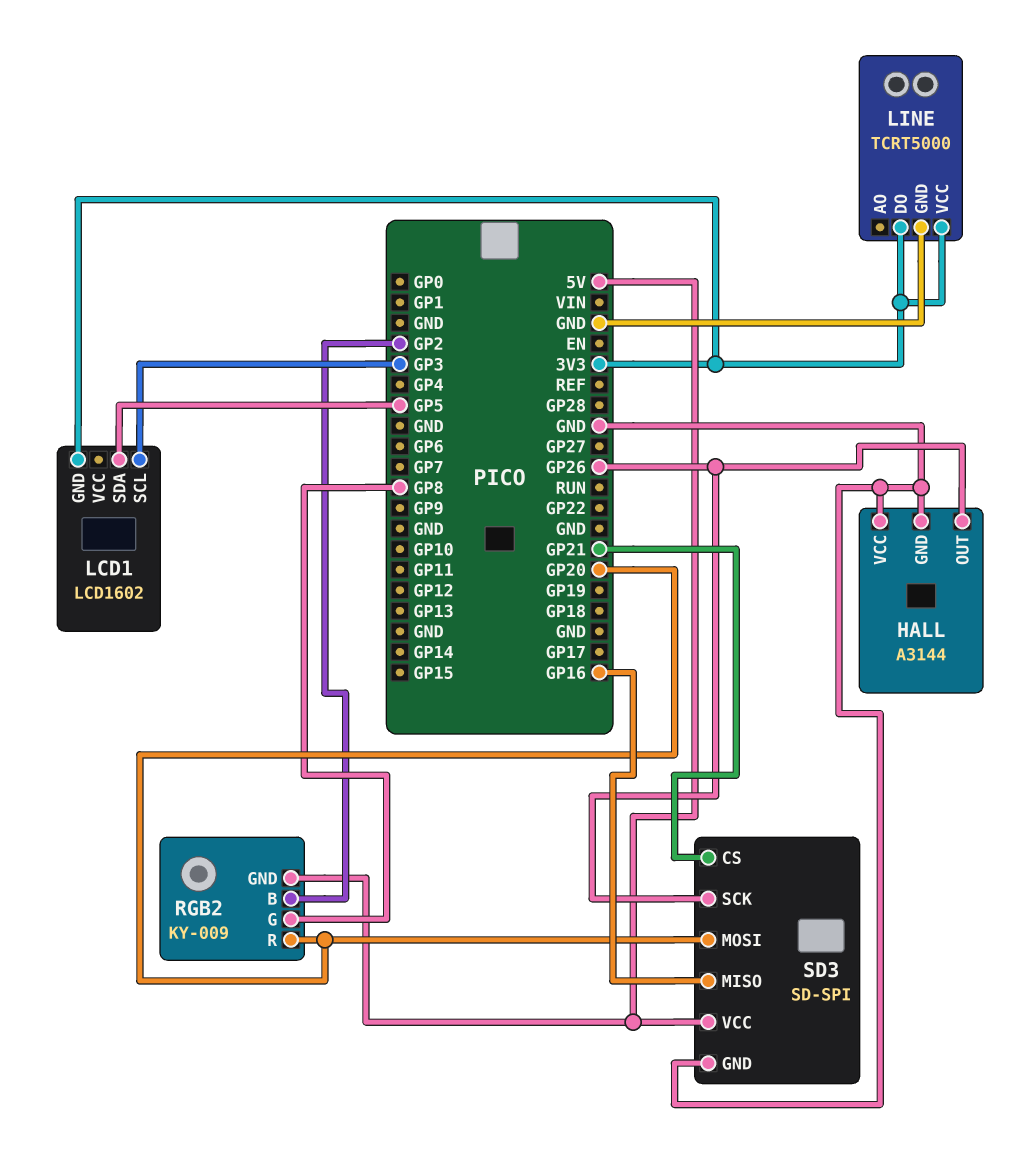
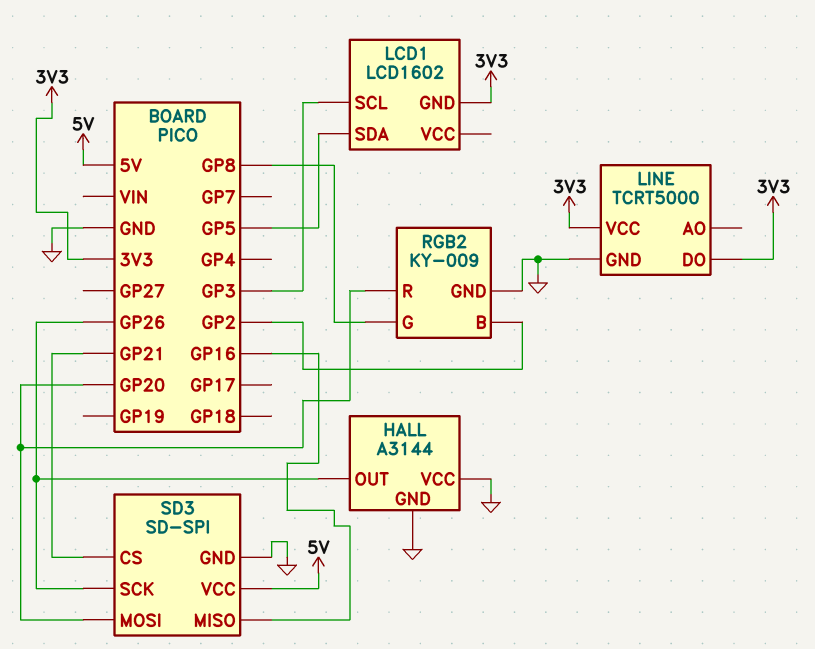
RGB2 pin GND: 5V -> GND

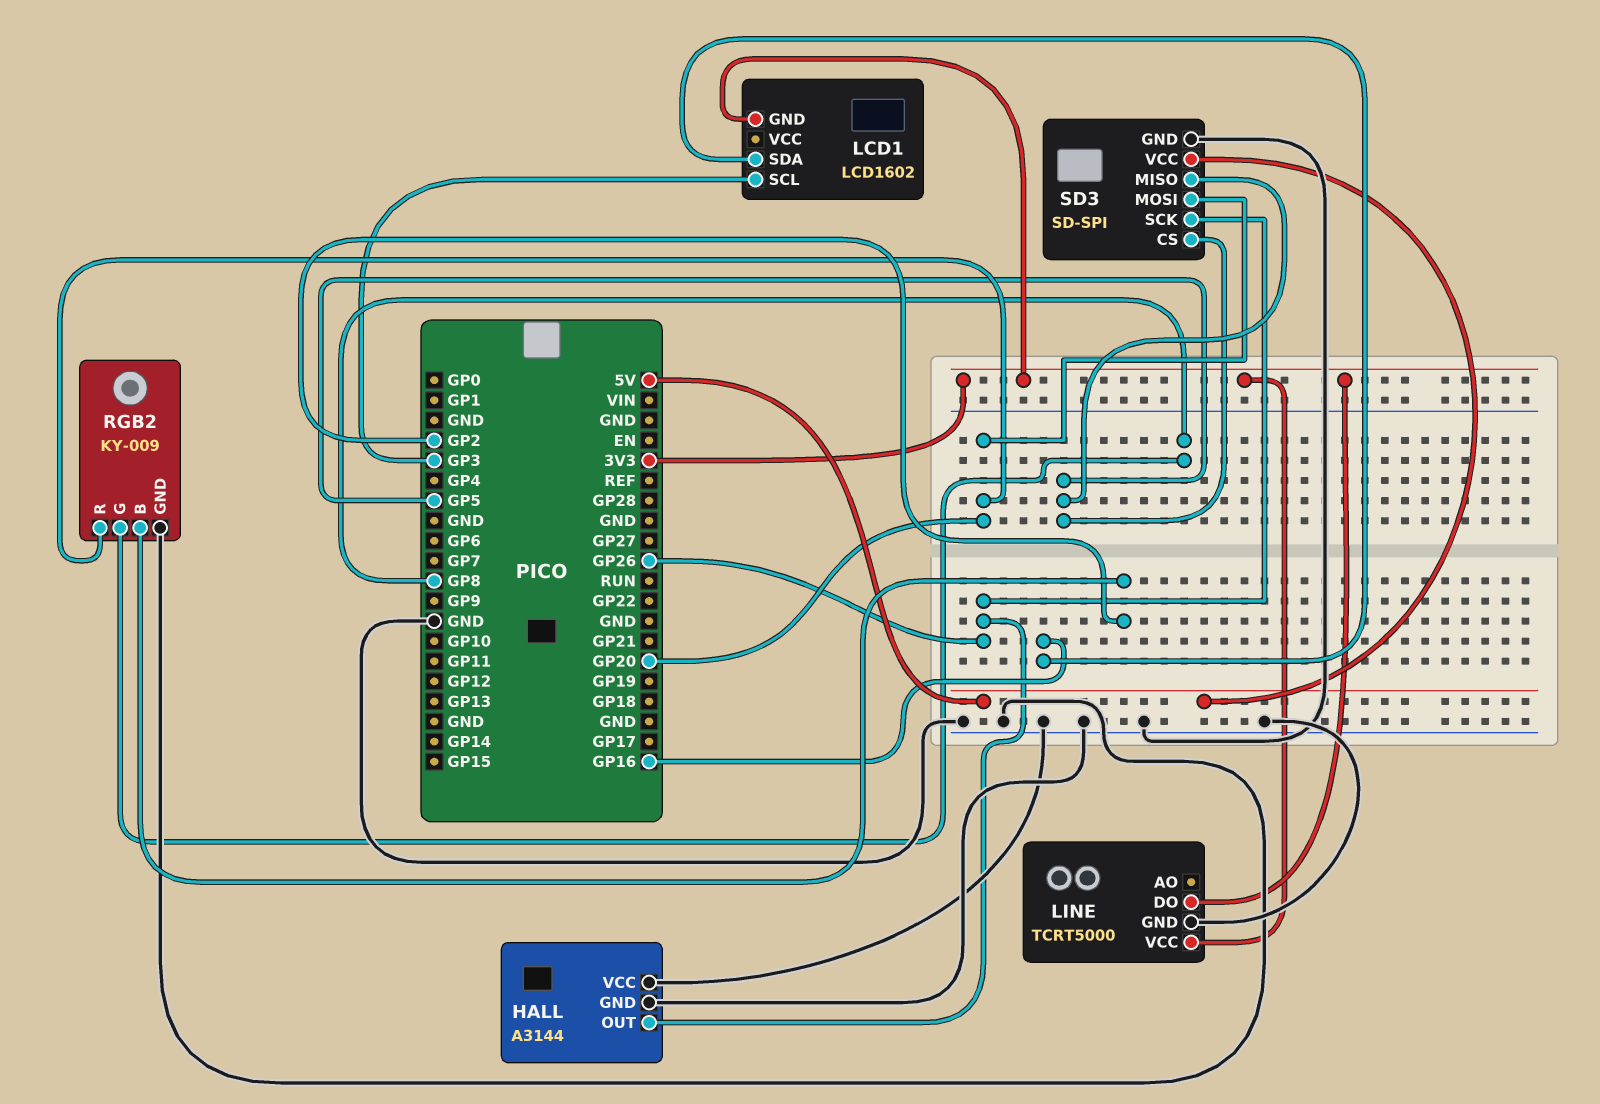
LCD1 pin SDA: GP5 -> GP16
SD3 pin CS: GP21 -> GP5
SD3 pin MISO: GP16 -> GP5

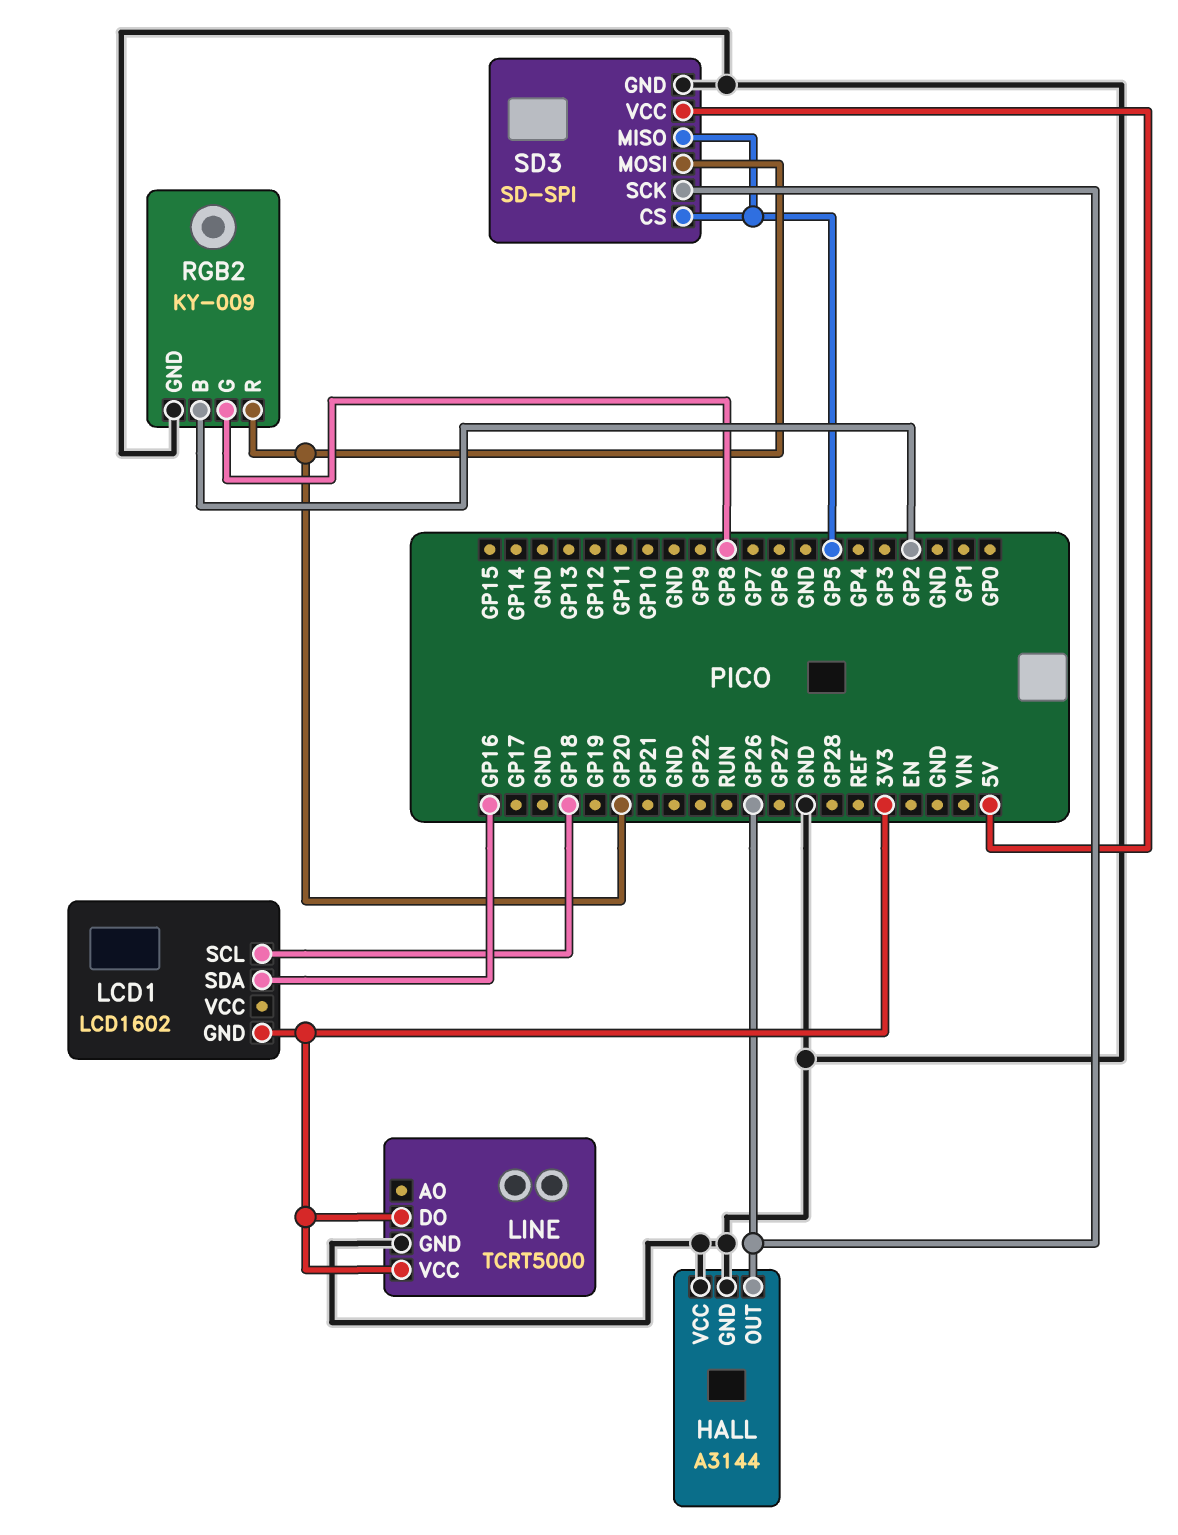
LCD1 pin SCL: GP3 -> GP18

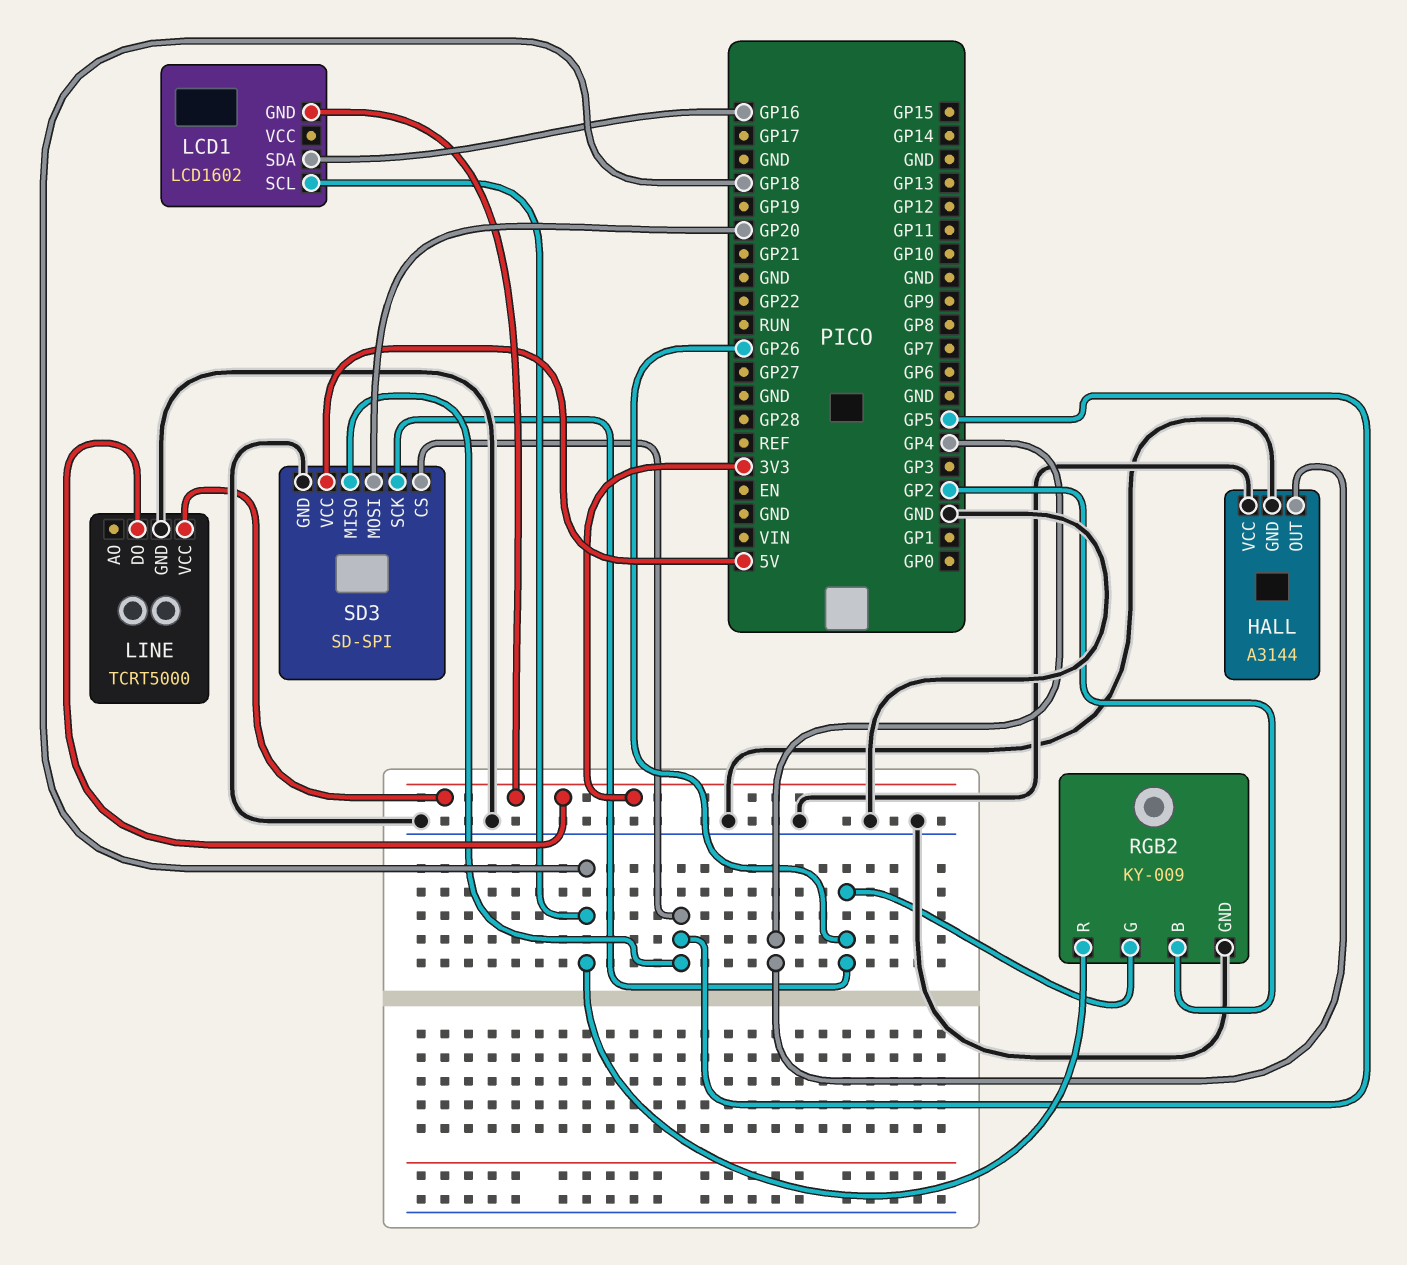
HALL pin OUT: GP26 -> GP4
RGB2 pin G: GP8 -> GP26
RGB2 pin R: GP20 -> GP18

